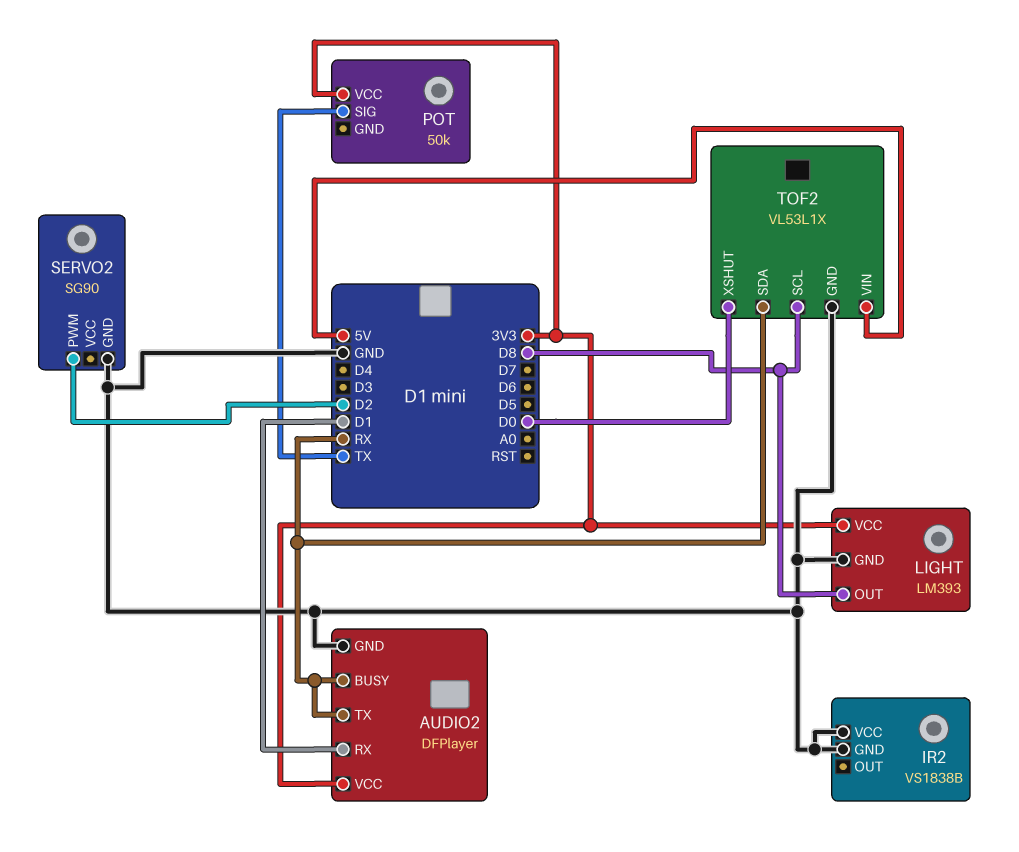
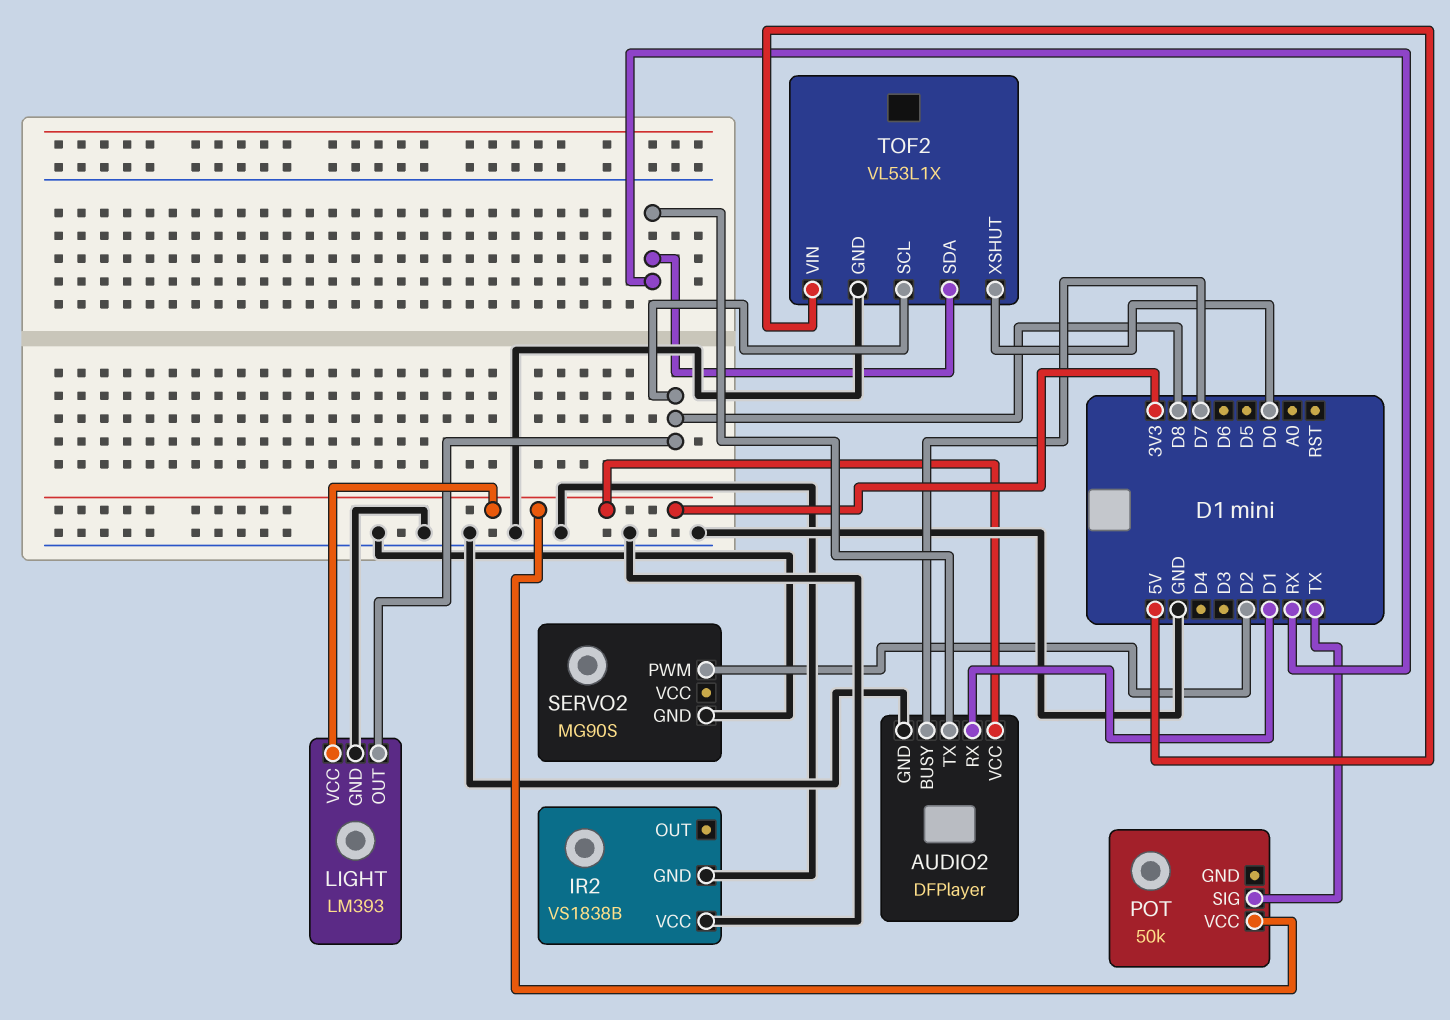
AUDIO2 pin BUSY: RX -> D7
SERVO2: SG90 -> MG90S

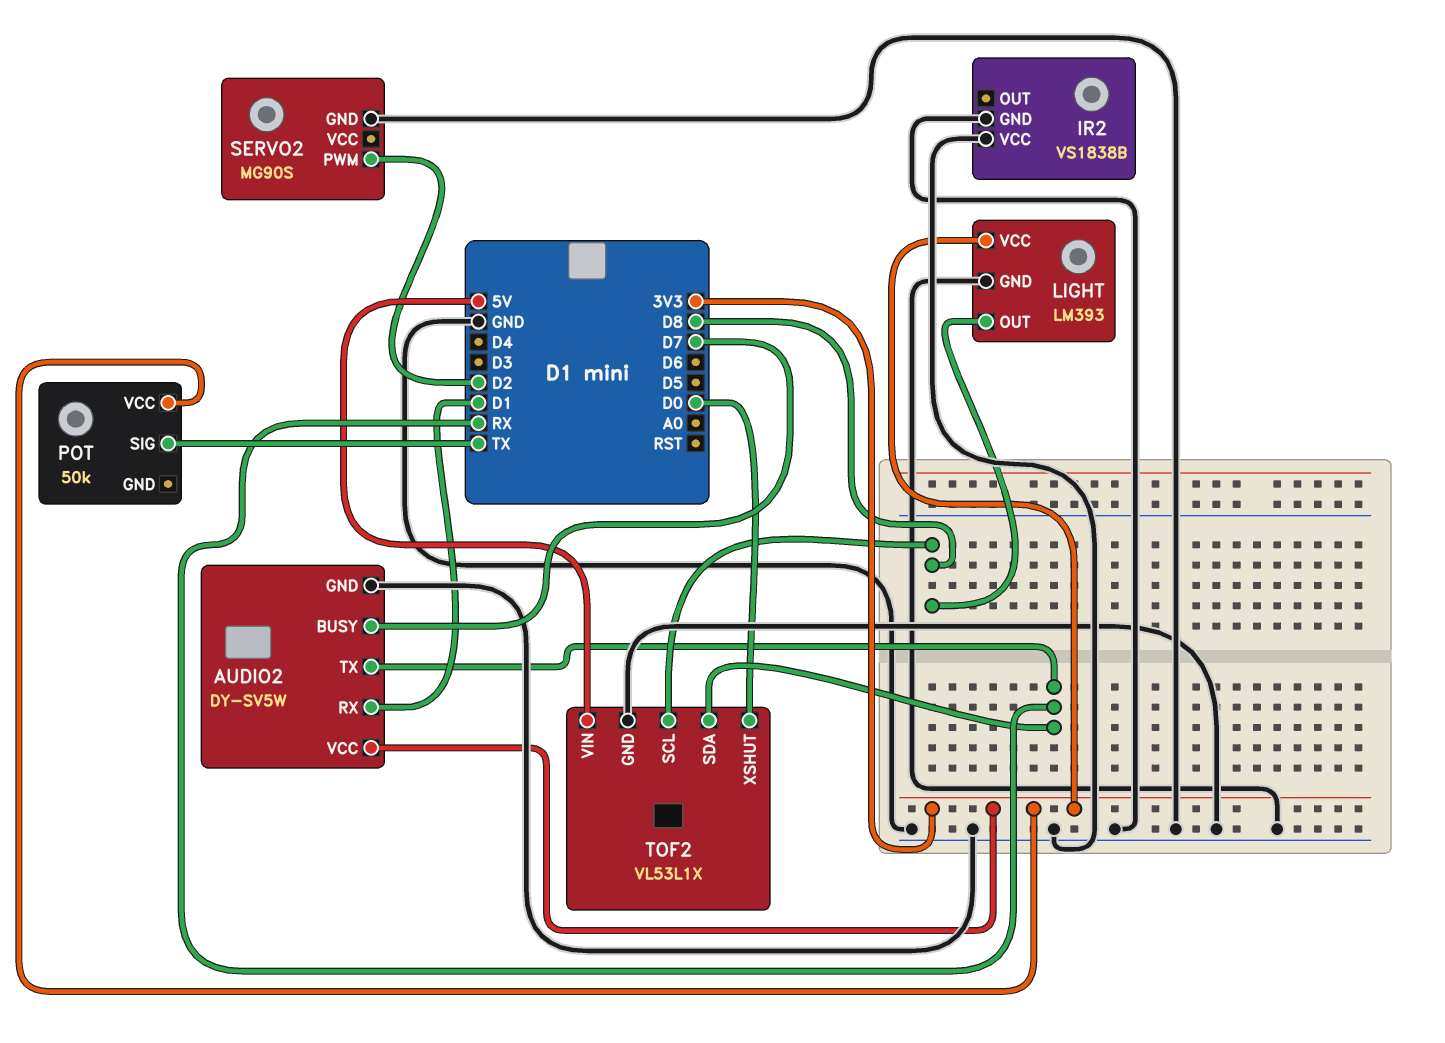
AUDIO2: DFPlayer -> DY-SV5W

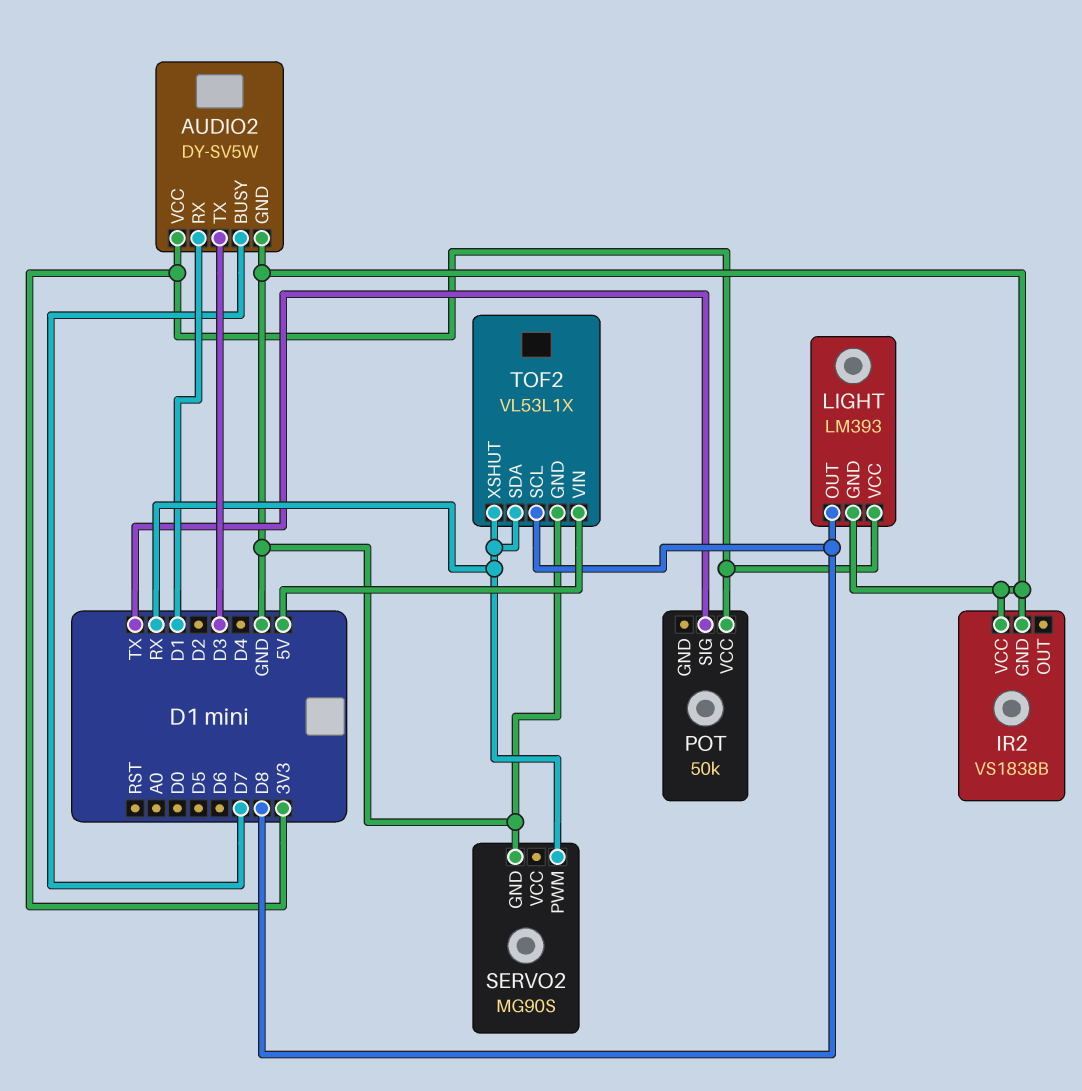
AUDIO2 pin TX: RX -> D3
SERVO2 pin PWM: D2 -> RX
TOF2 pin XSHUT: D0 -> RX

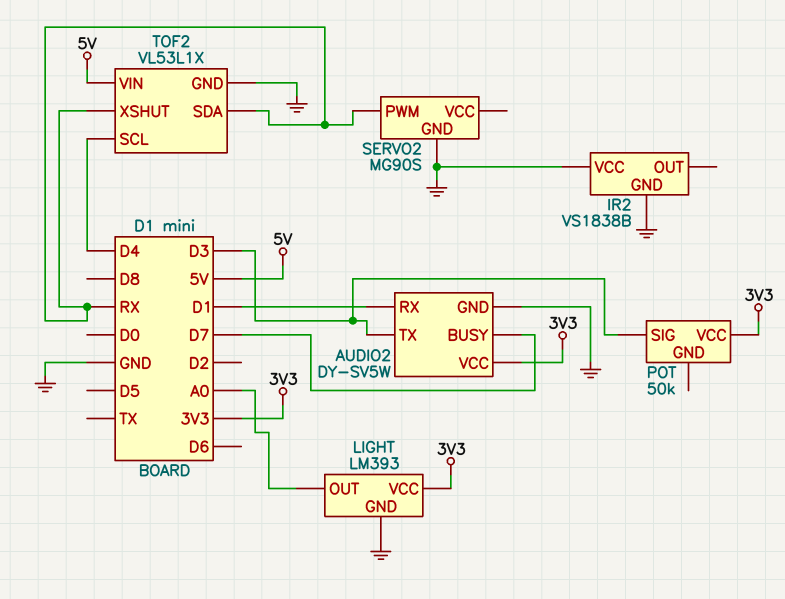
LIGHT pin OUT: D8 -> A0
POT pin SIG: TX -> D3
TOF2 pin SCL: D8 -> D4

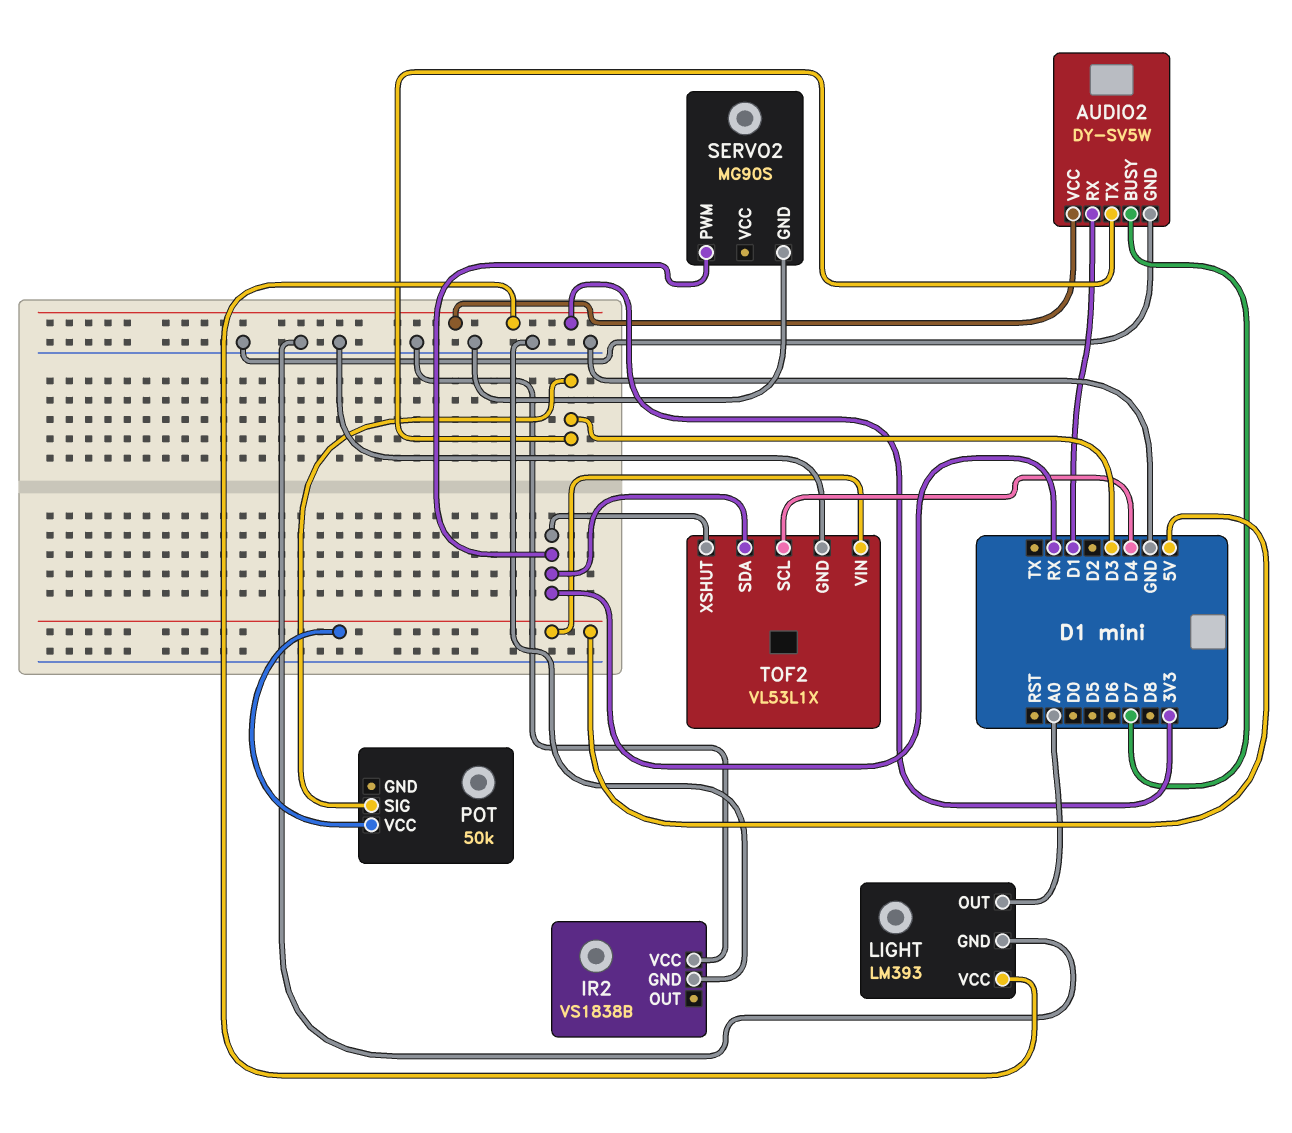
POT pin VCC: 3V3 -> 5V

